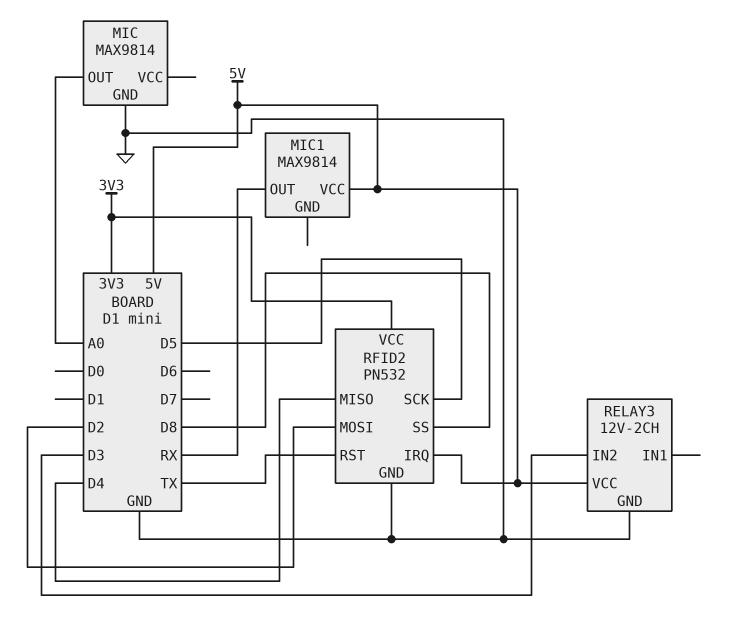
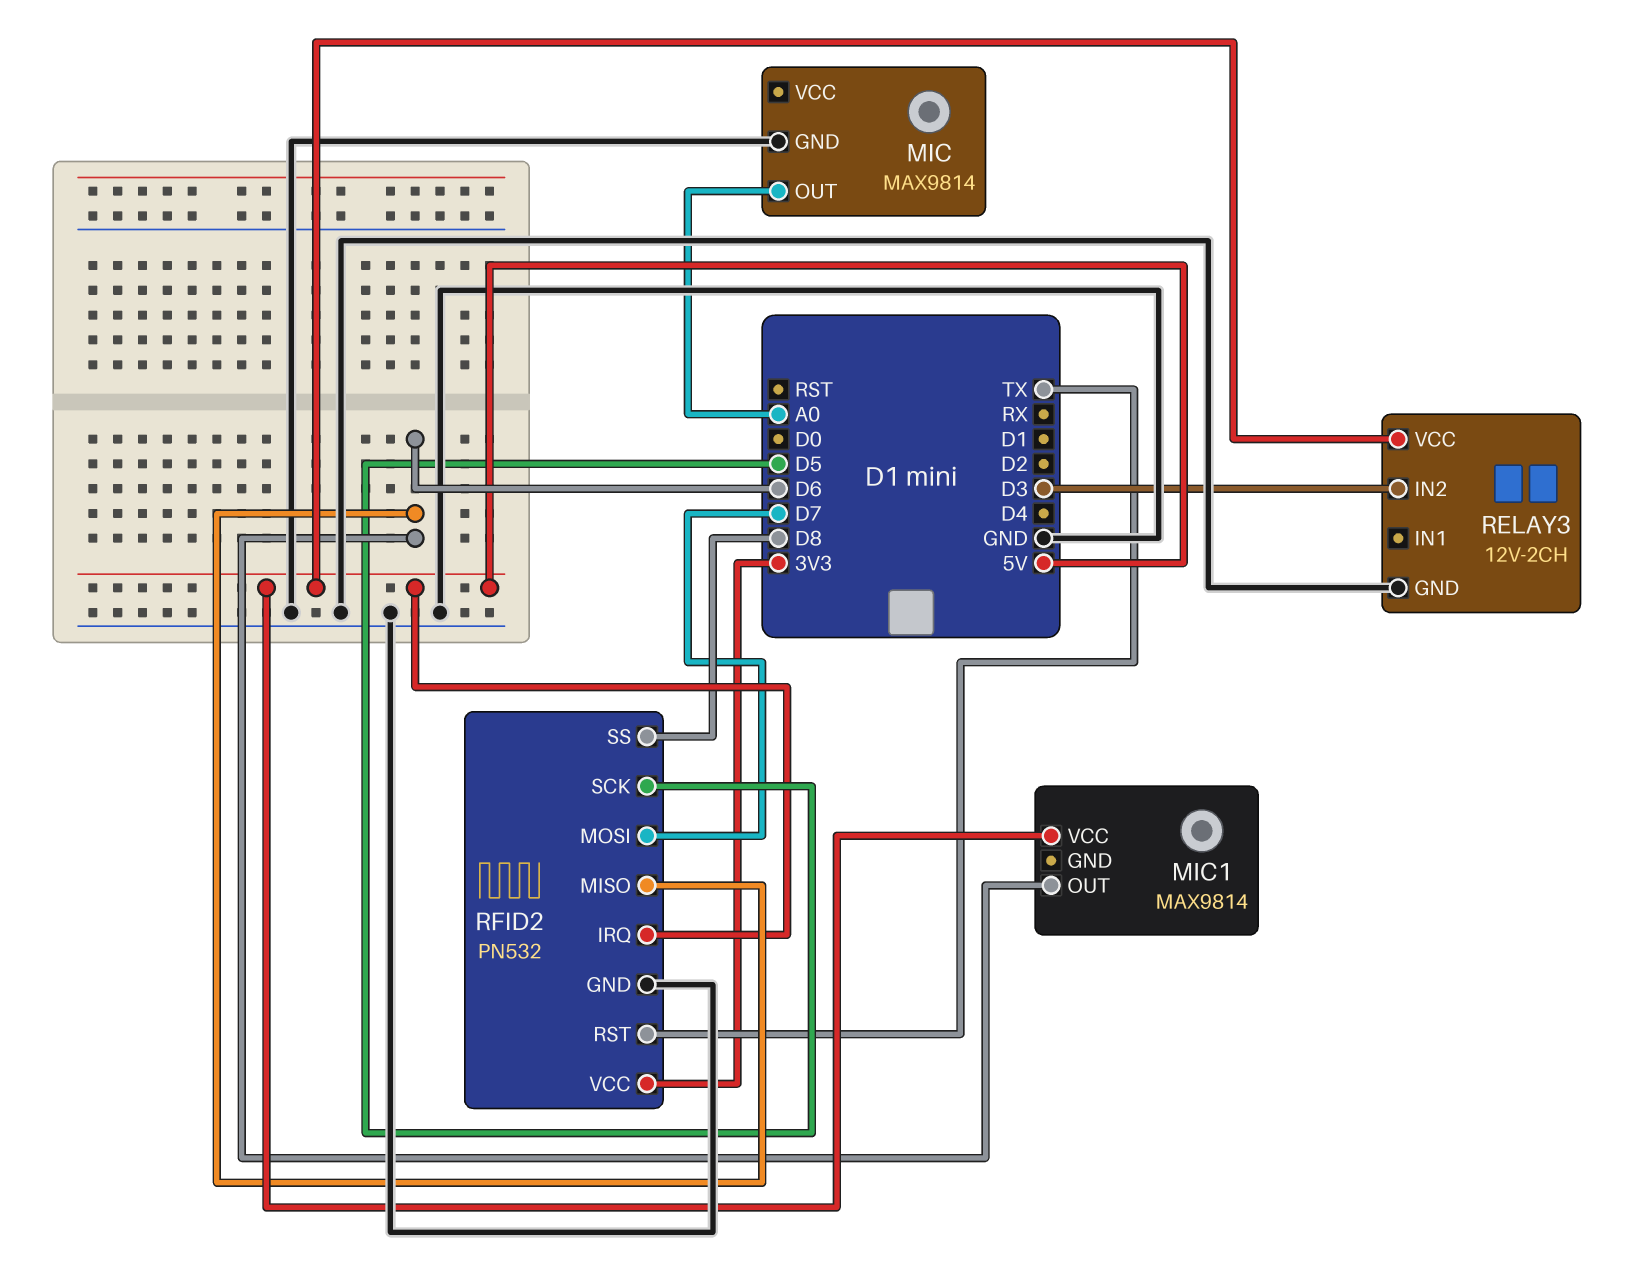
MIC1 pin OUT: RX -> D6
RFID2 pin MISO: D4 -> D6
RFID2 pin MOSI: D2 -> D7

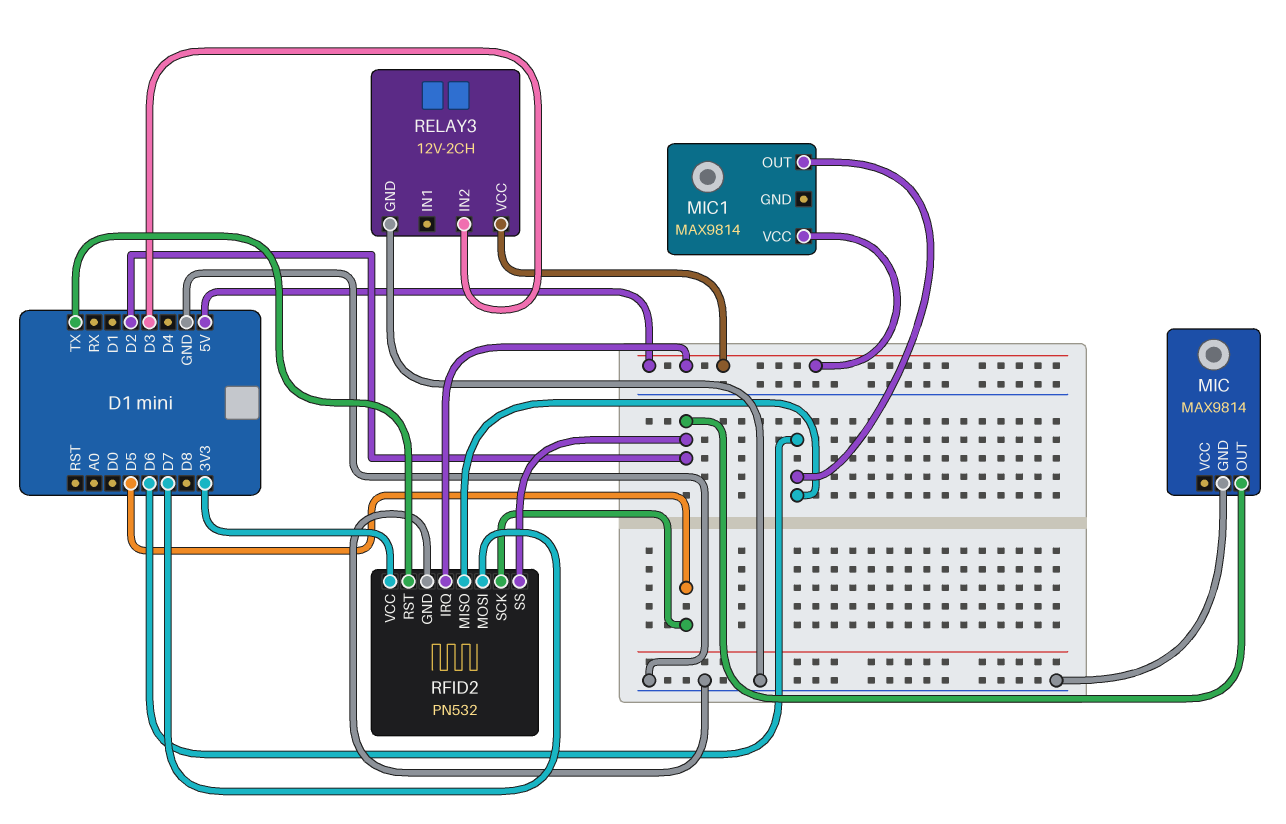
MIC pin OUT: A0 -> D2
RFID2 pin SS: D8 -> D2

